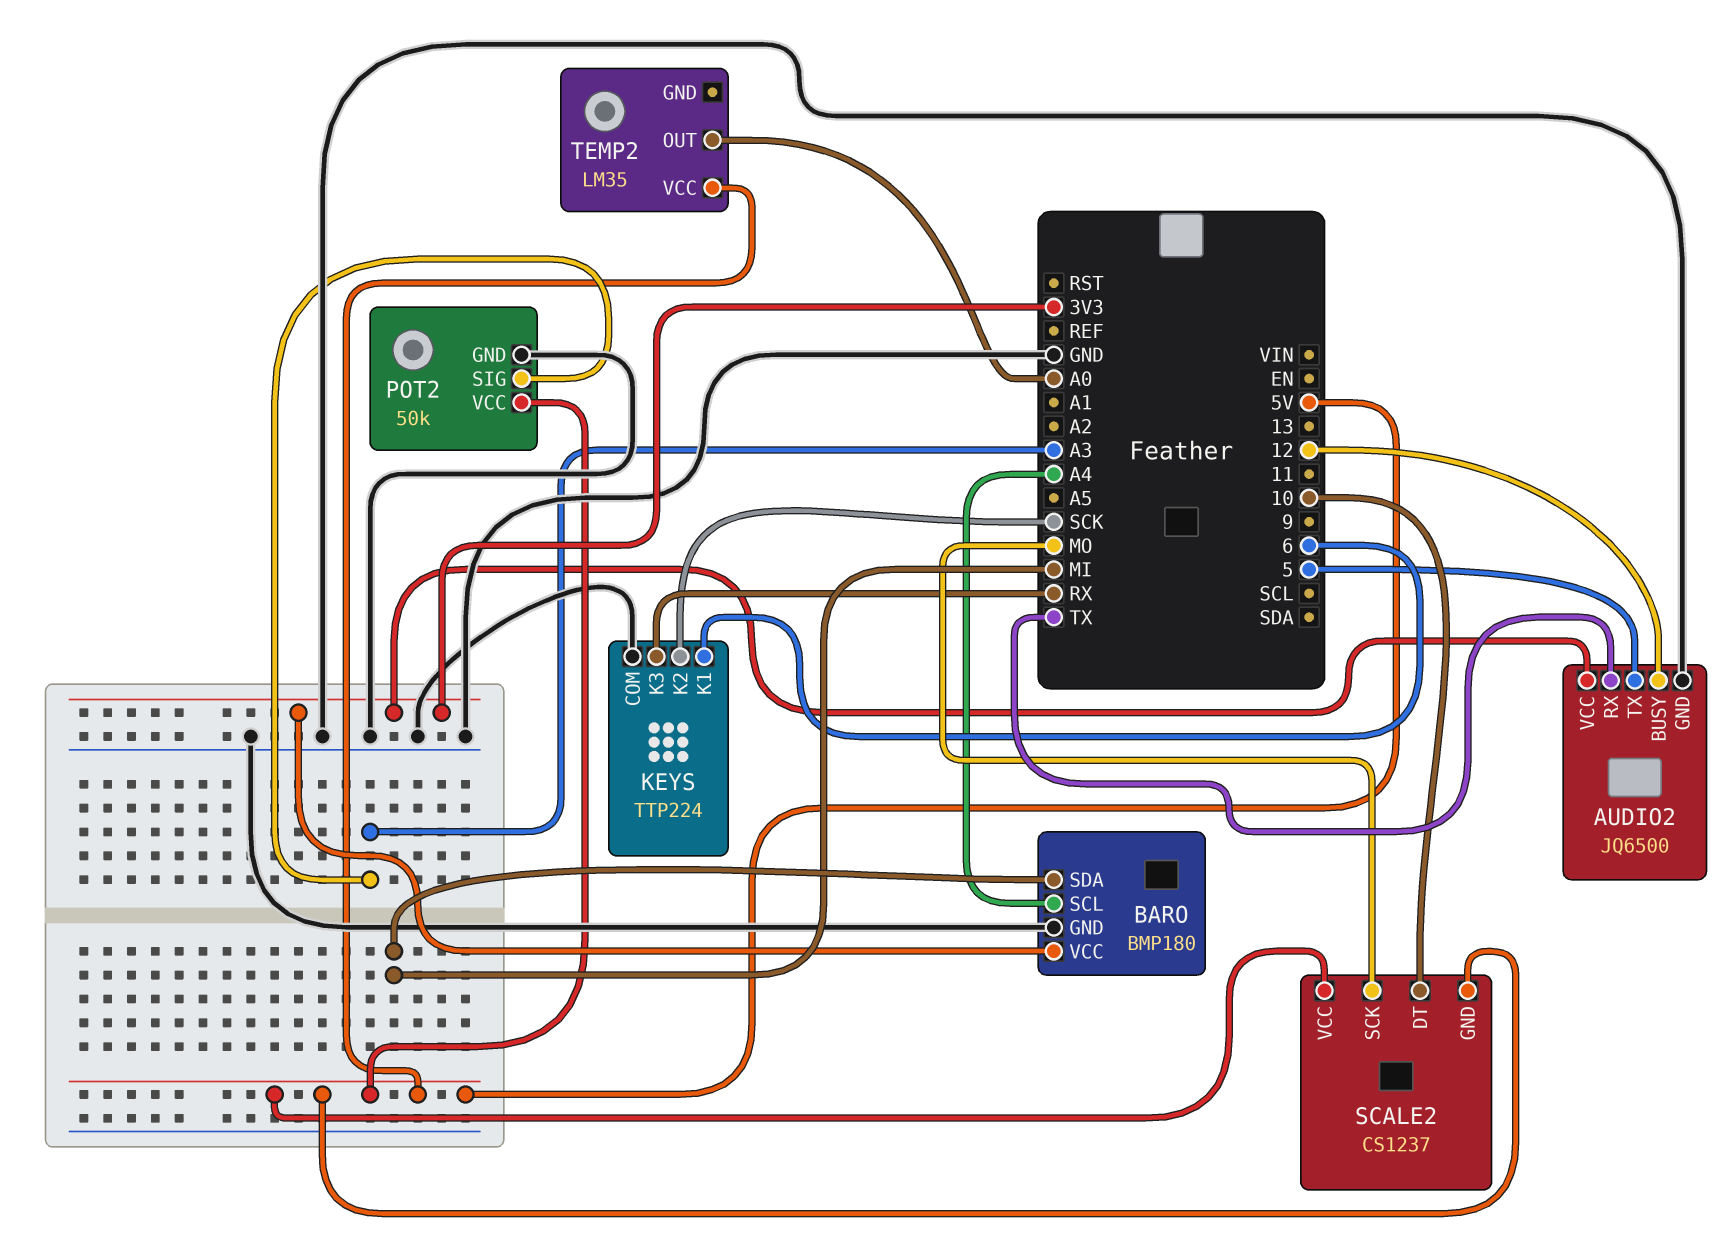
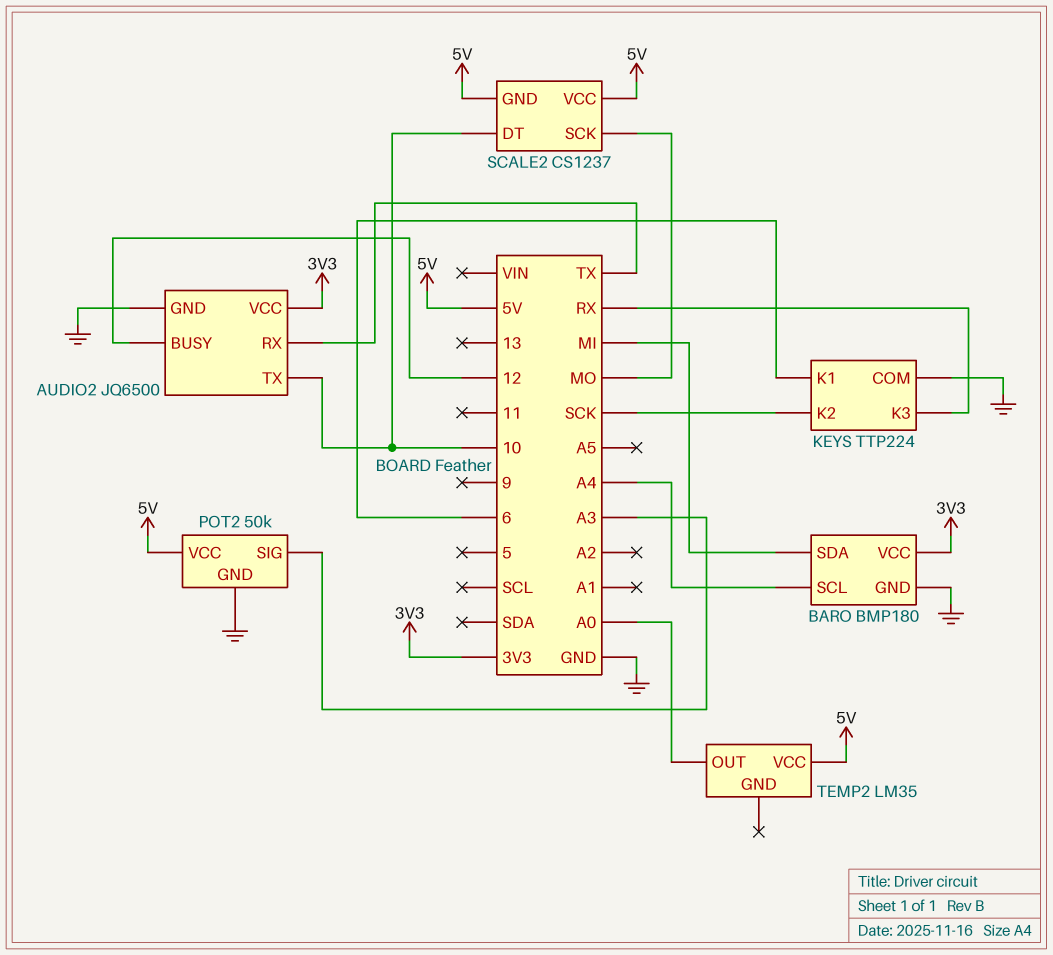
AUDIO2 pin TX: 5 -> 10

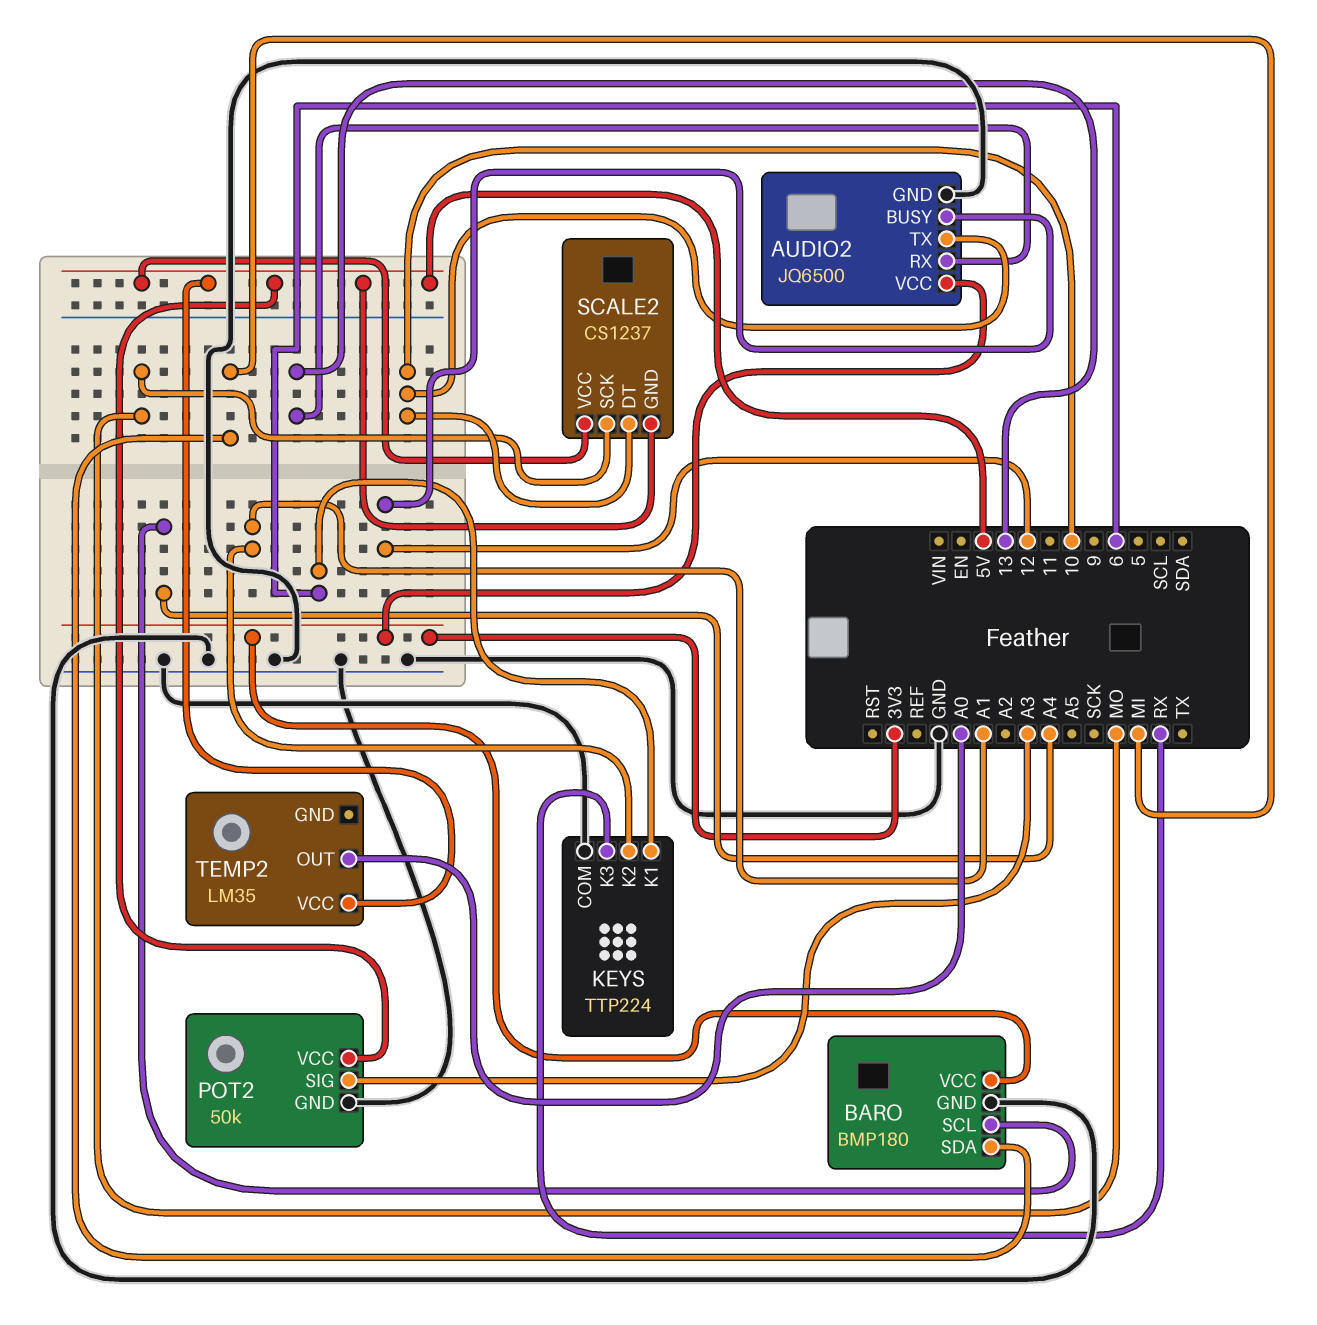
AUDIO2 pin RX: TX -> 13
KEYS pin K2: SCK -> A1

